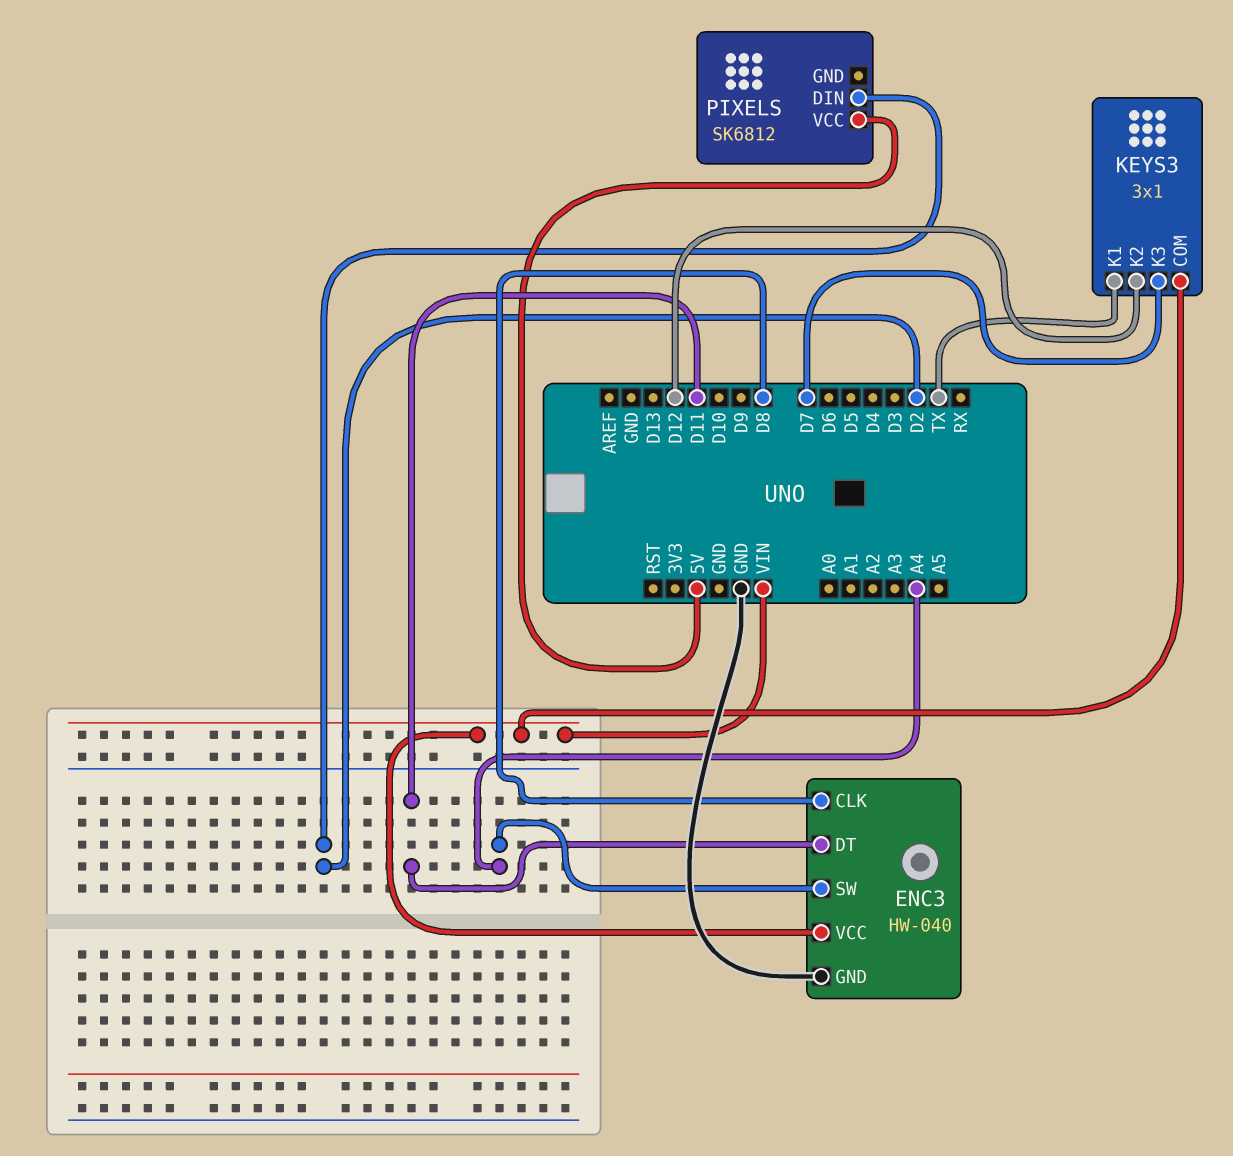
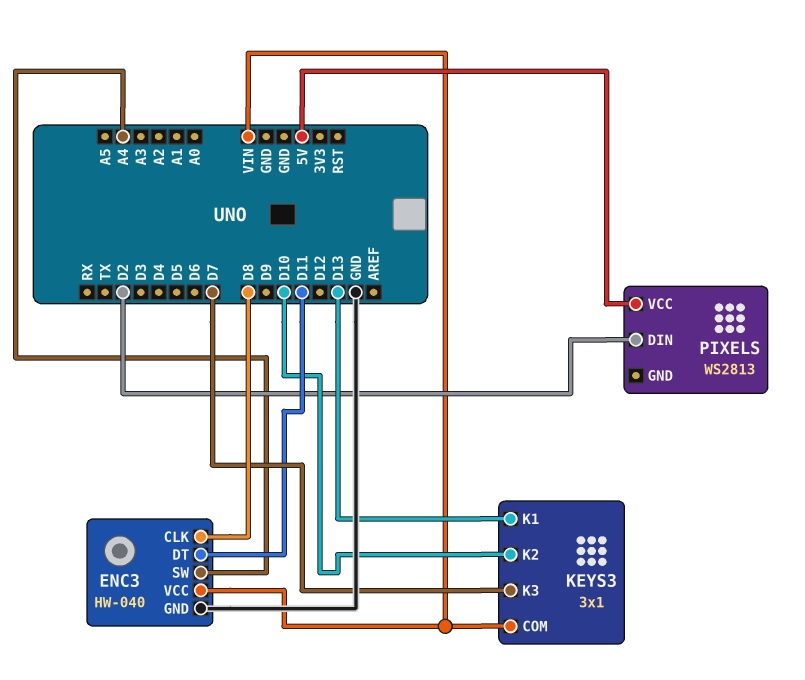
KEYS3 pin K1: TX -> D13
KEYS3 pin K2: D12 -> D10
PIXELS: SK6812 -> WS2813

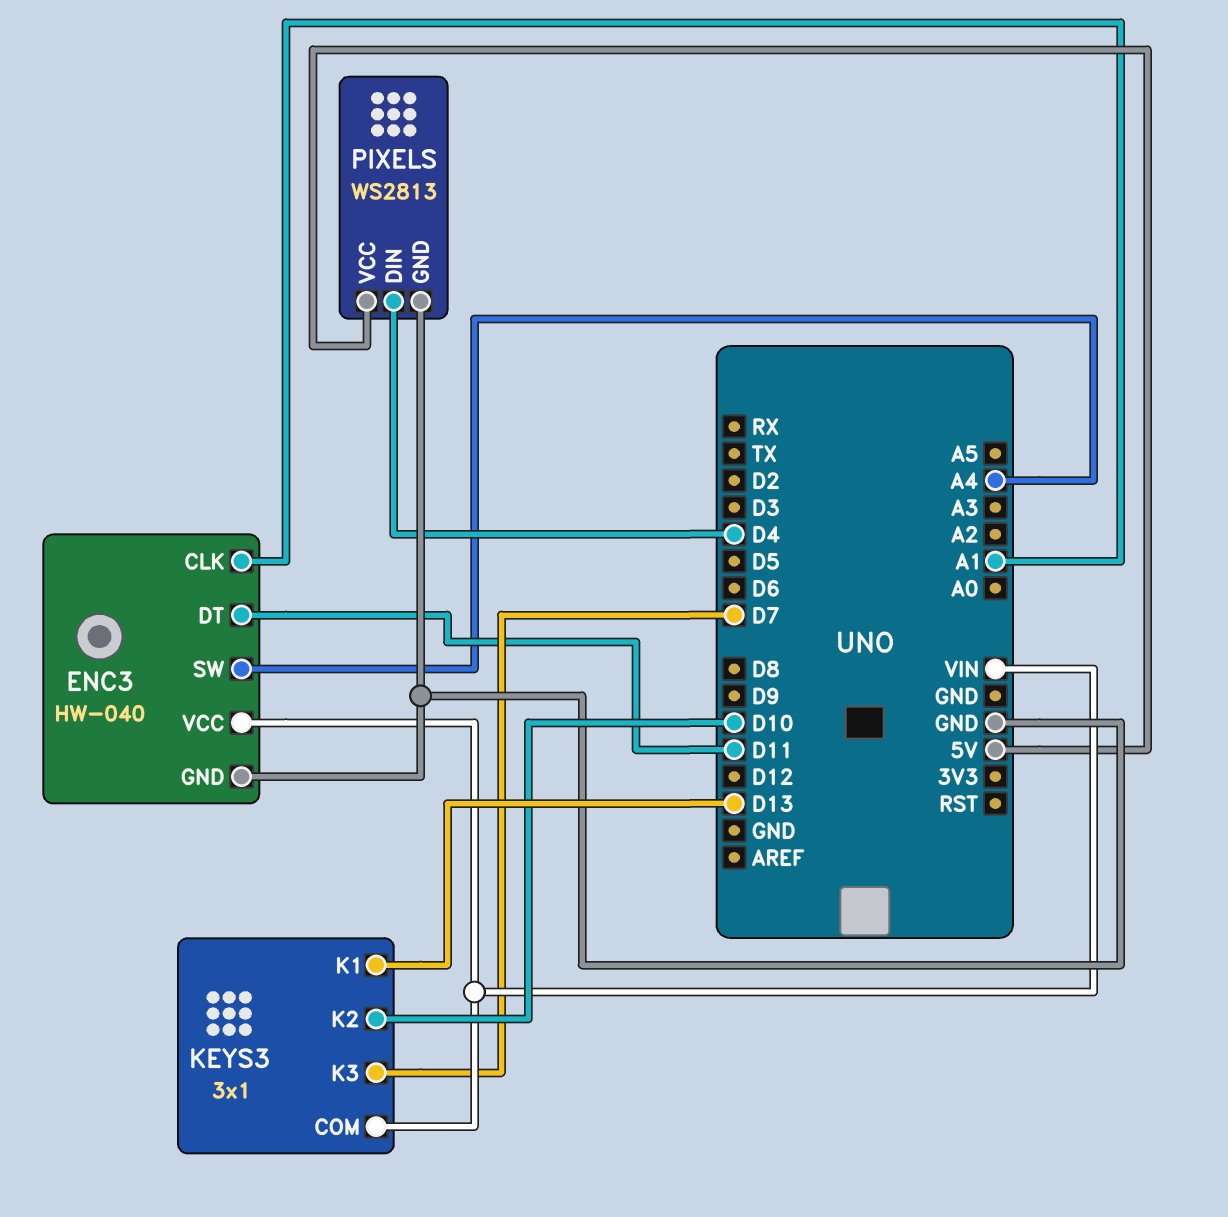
ENC3 pin CLK: D8 -> A1
PIXELS pin DIN: D2 -> D4
PIXELS pin GND: none -> GND

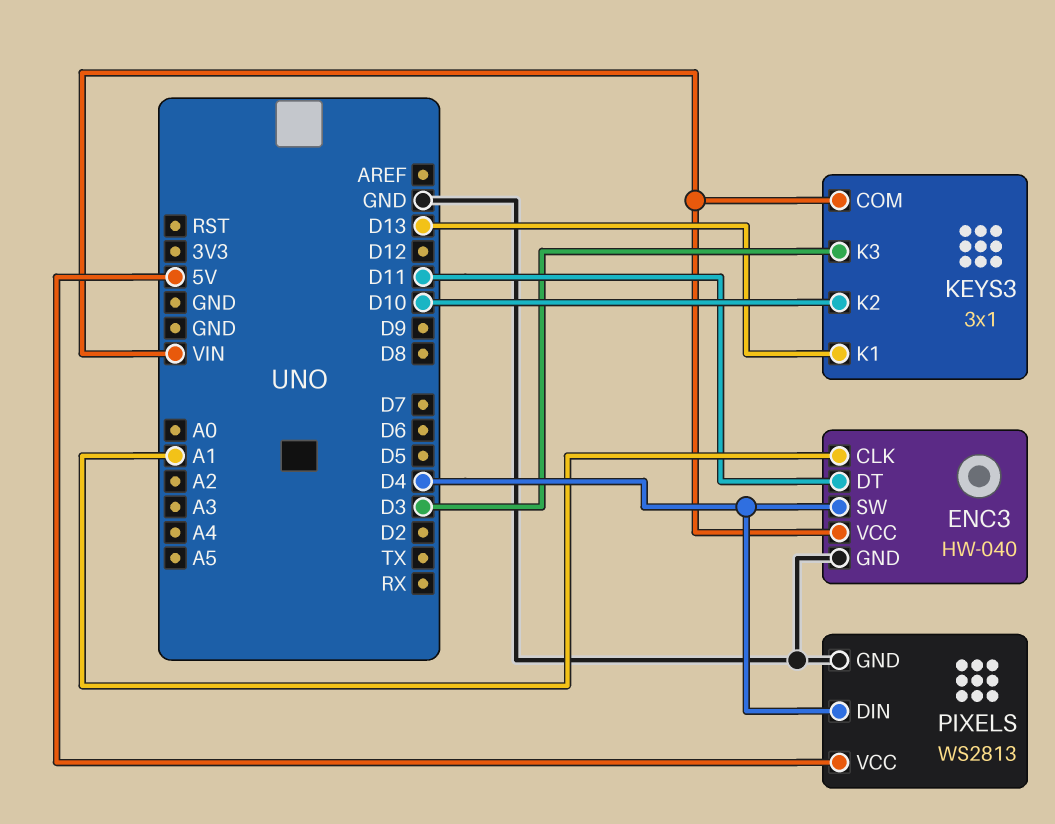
ENC3 pin SW: A4 -> D4
KEYS3 pin K3: D7 -> D3

